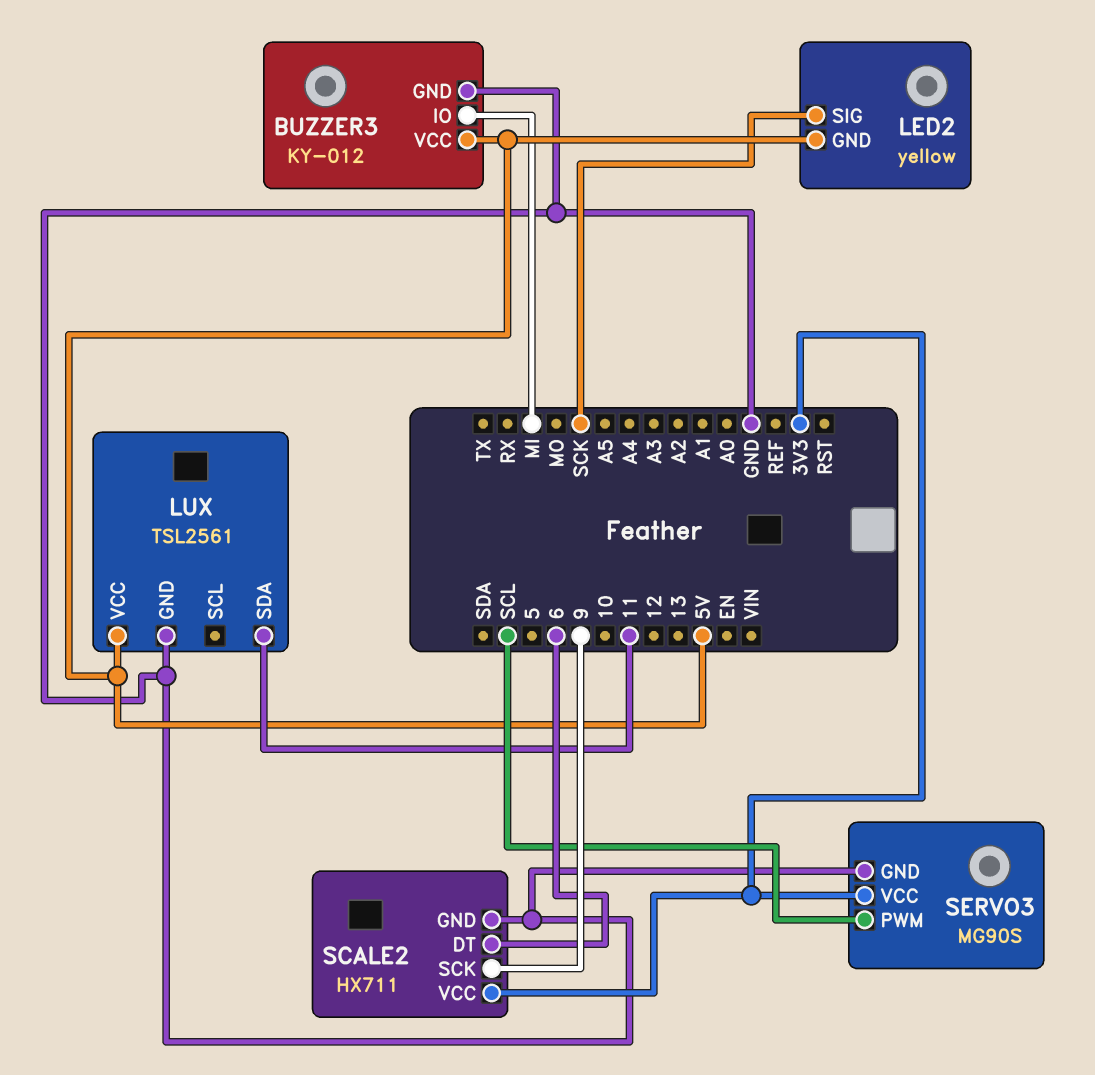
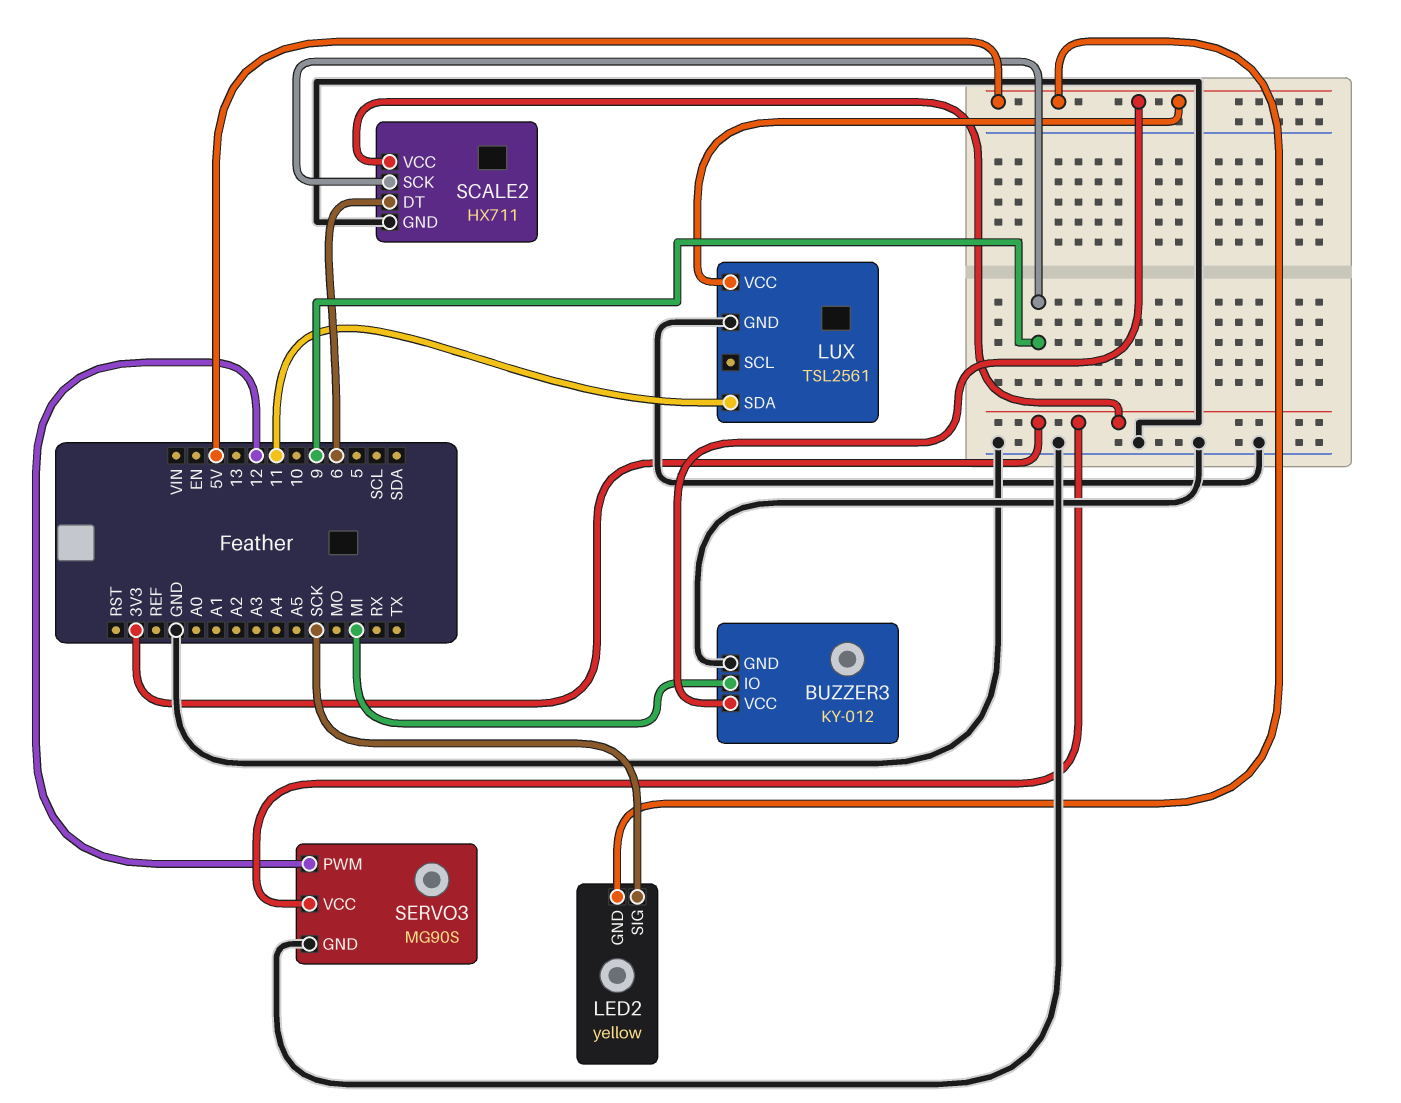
SERVO3 pin PWM: SCL -> 12

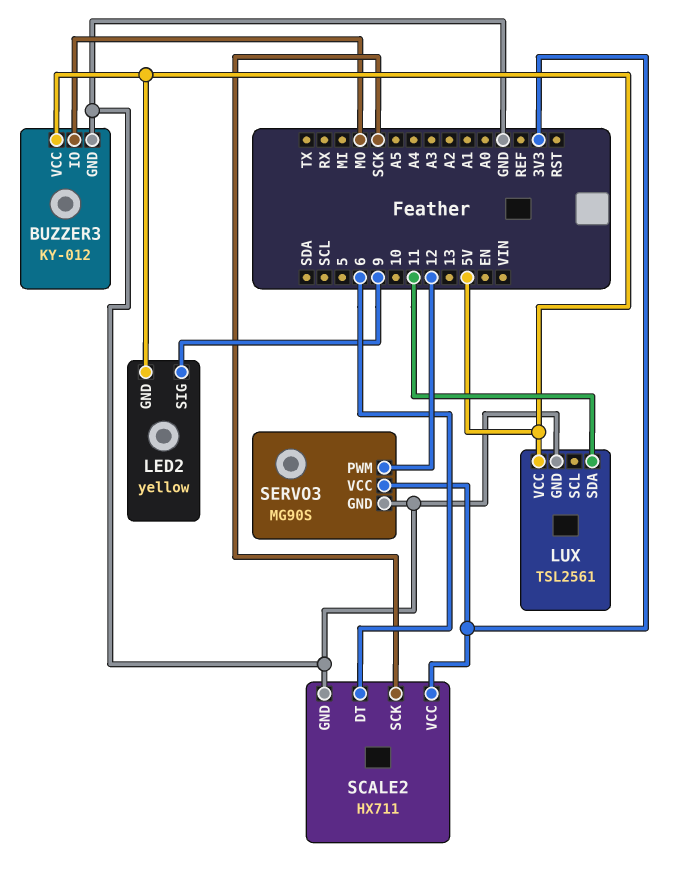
BUZZER3 pin IO: MI -> MO
LED2 pin SIG: SCK -> 9
SCALE2 pin SCK: 9 -> SCK

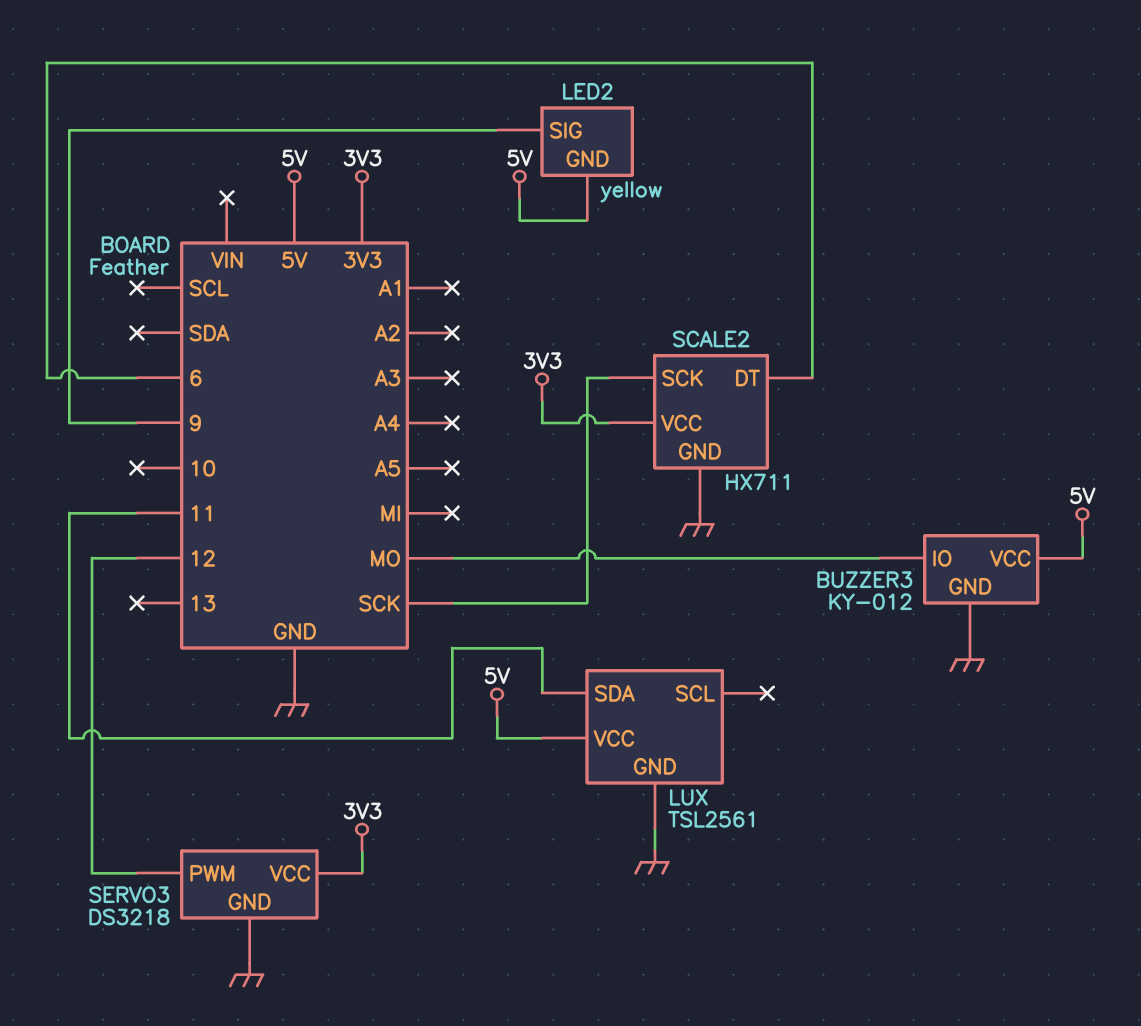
SERVO3: MG90S -> DS3218

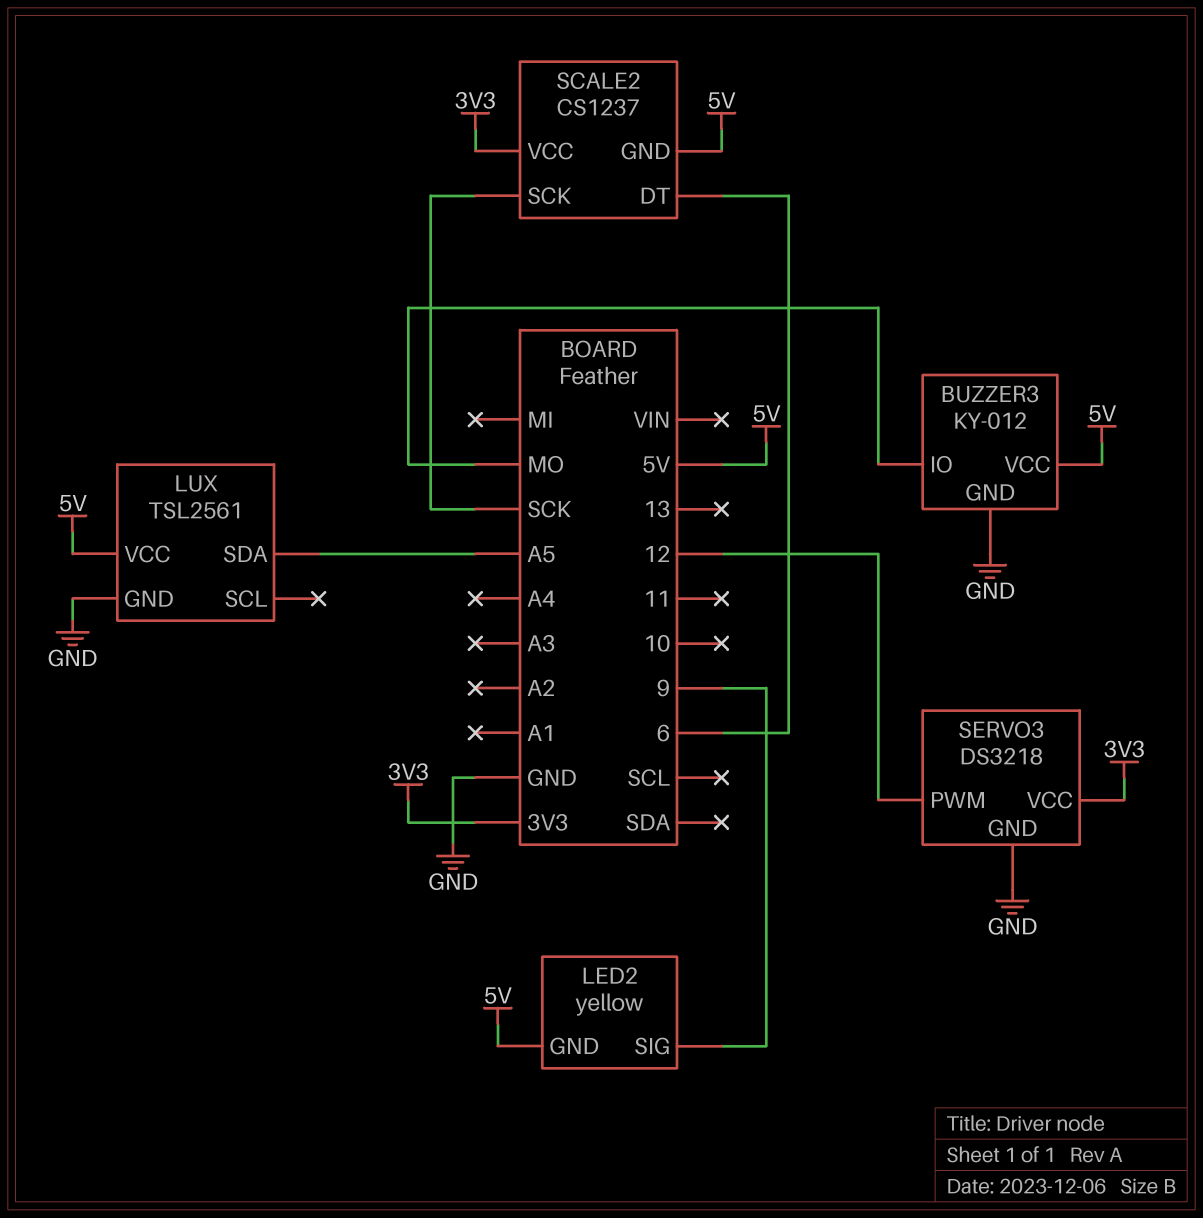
LUX pin SDA: 11 -> A5
SCALE2: HX711 -> CS1237
SCALE2 pin GND: GND -> 5V

